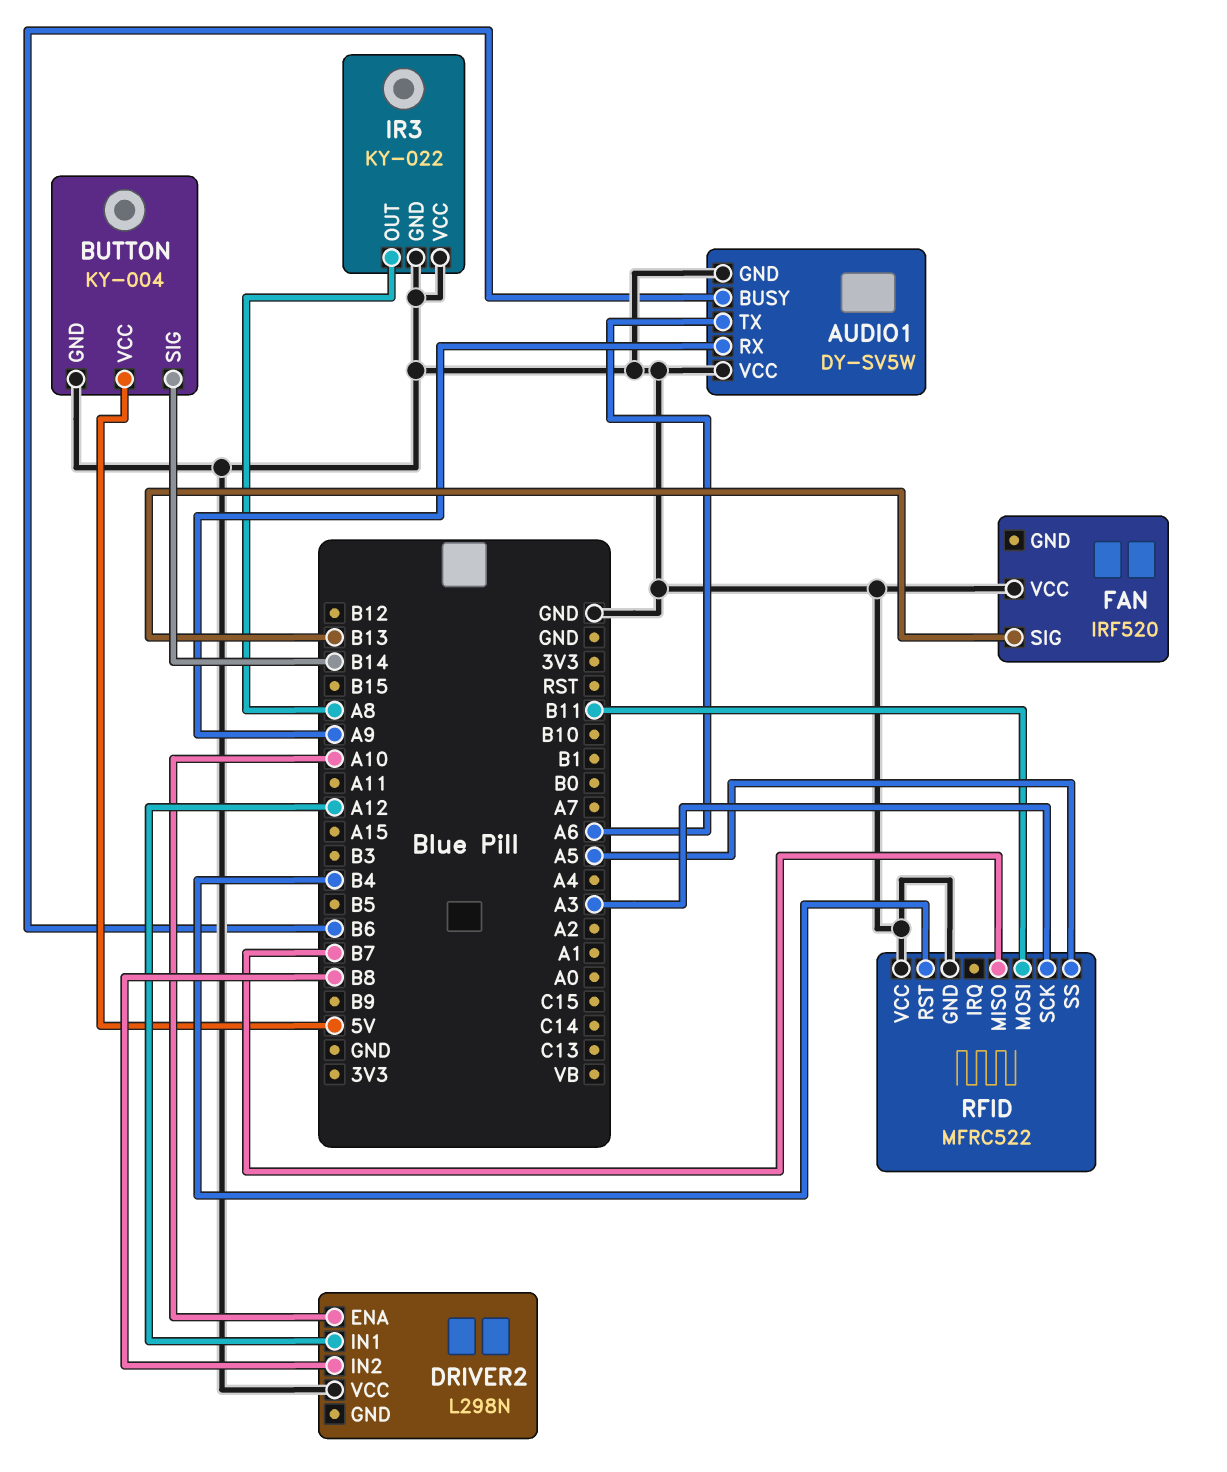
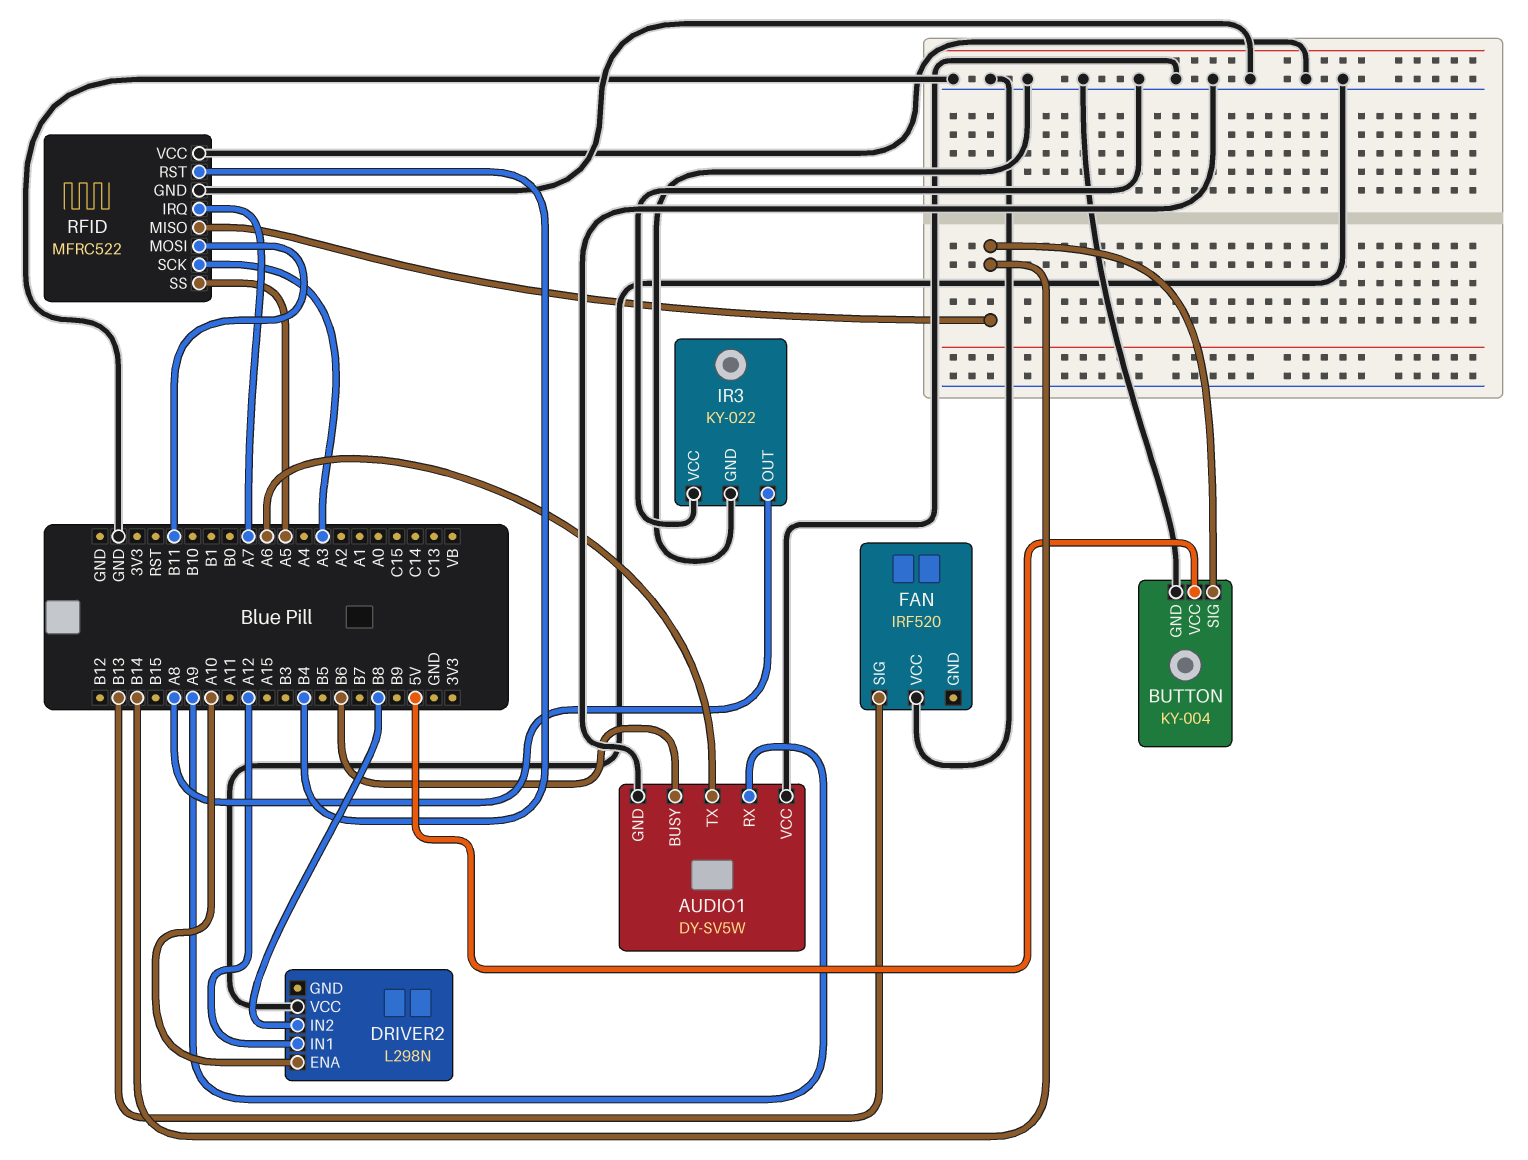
RFID pin IRQ: none -> A7
RFID pin MISO: B7 -> B14

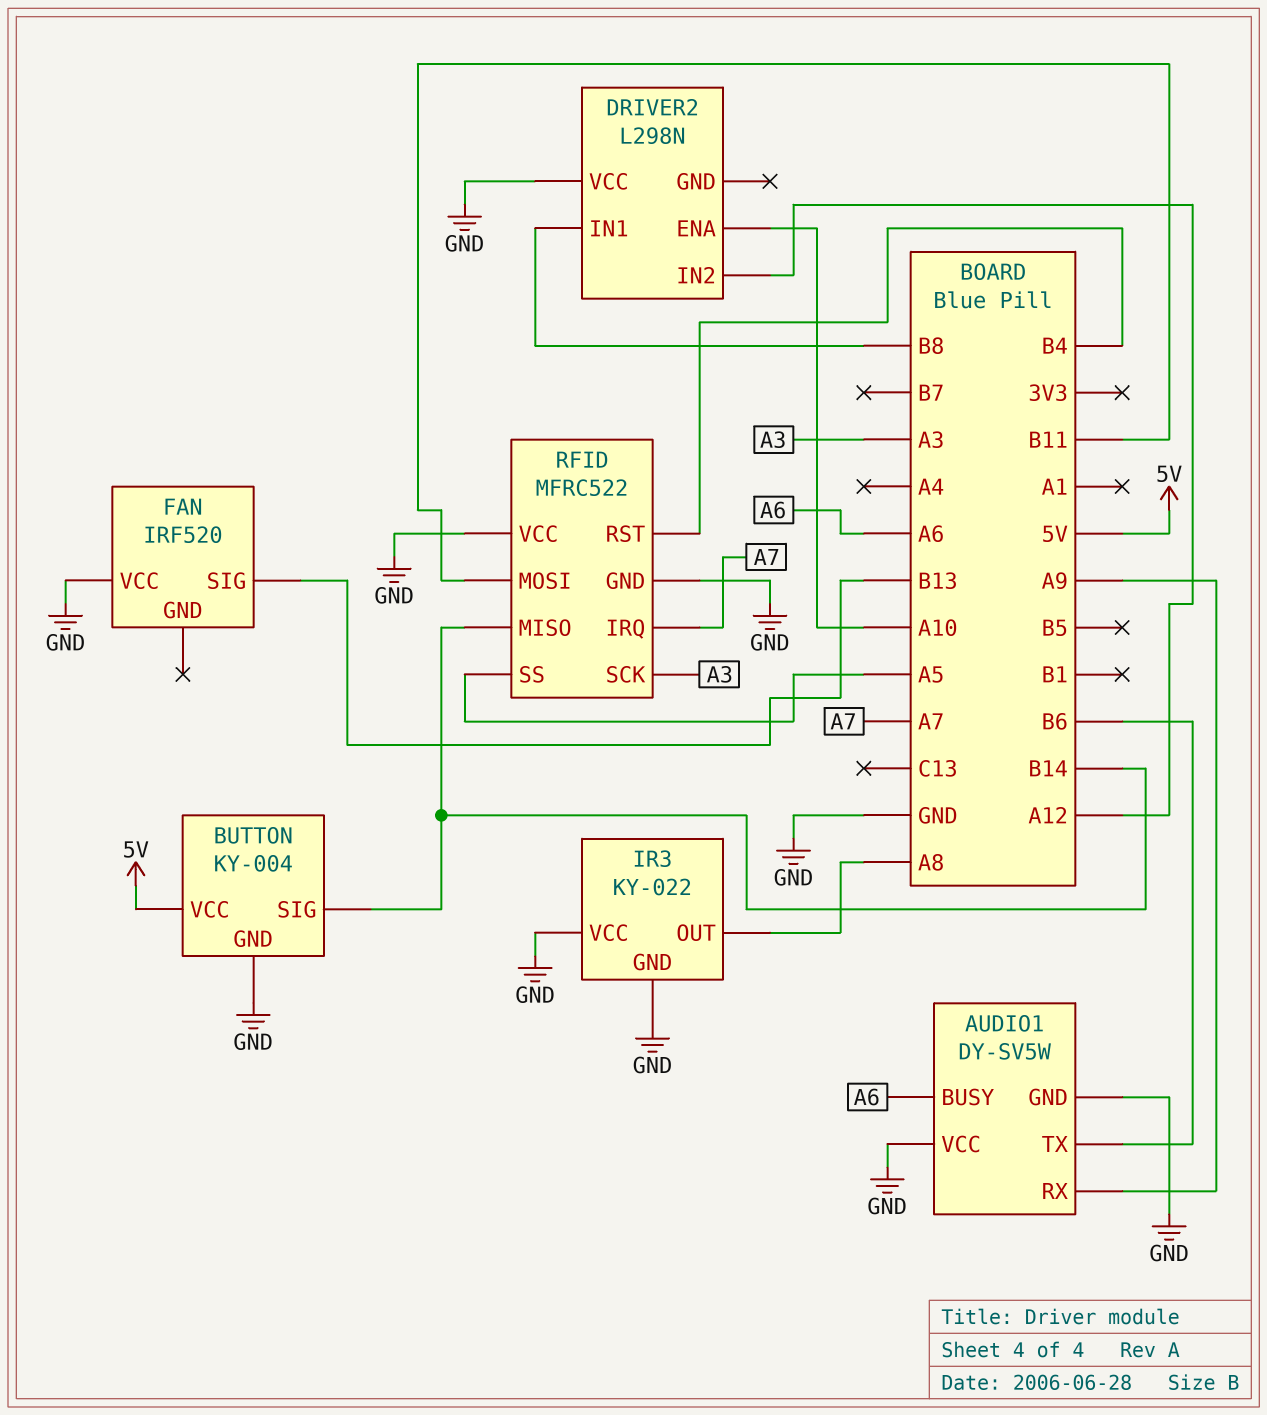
AUDIO1 pin BUSY: B6 -> A6
AUDIO1 pin TX: A6 -> B6
DRIVER2 pin IN1: A12 -> B8
DRIVER2 pin IN2: B8 -> A12

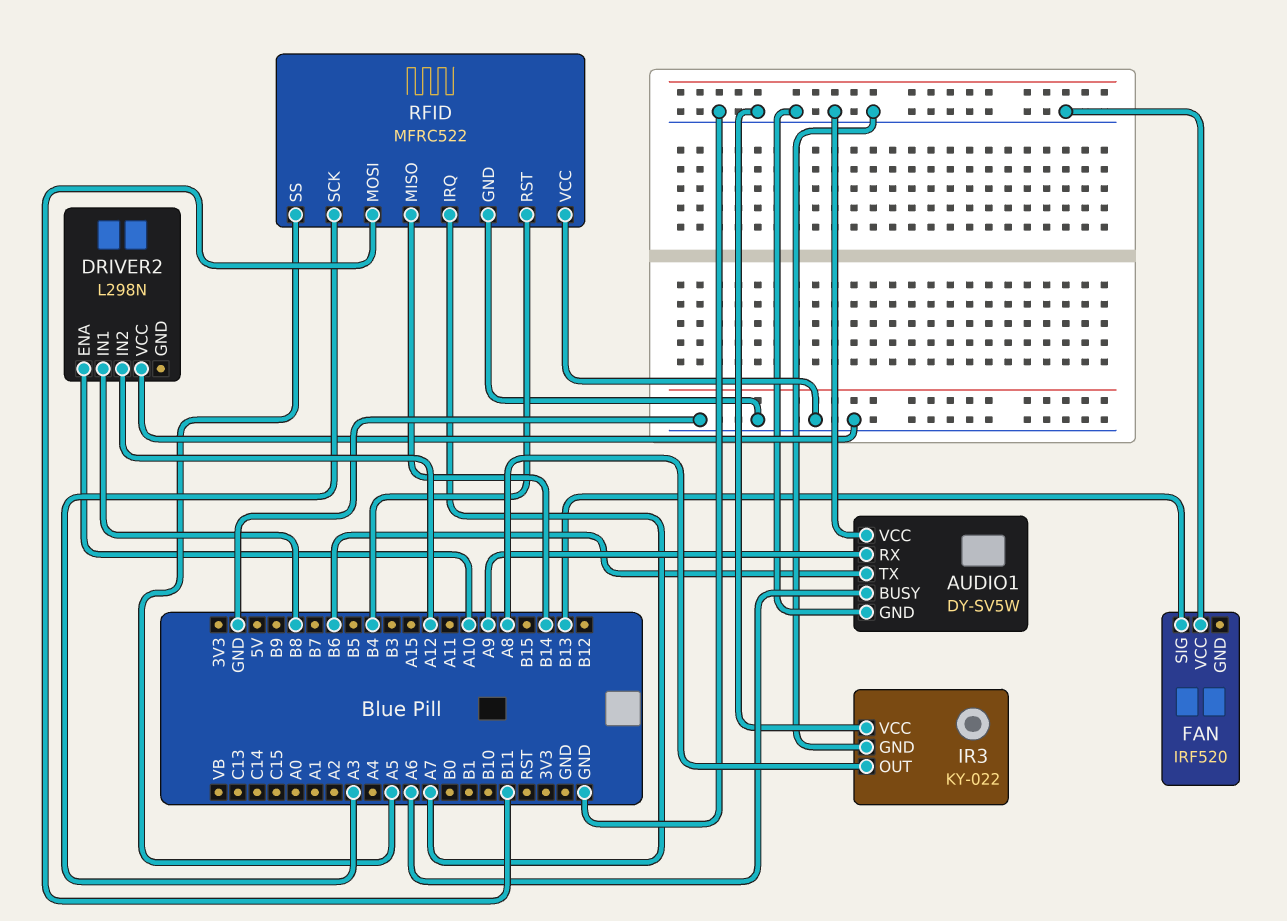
BUTTON: KY-004 -> none
BUTTON pin GND: GND -> none
BUTTON pin SIG: B14 -> none
BUTTON pin VCC: 5V -> none

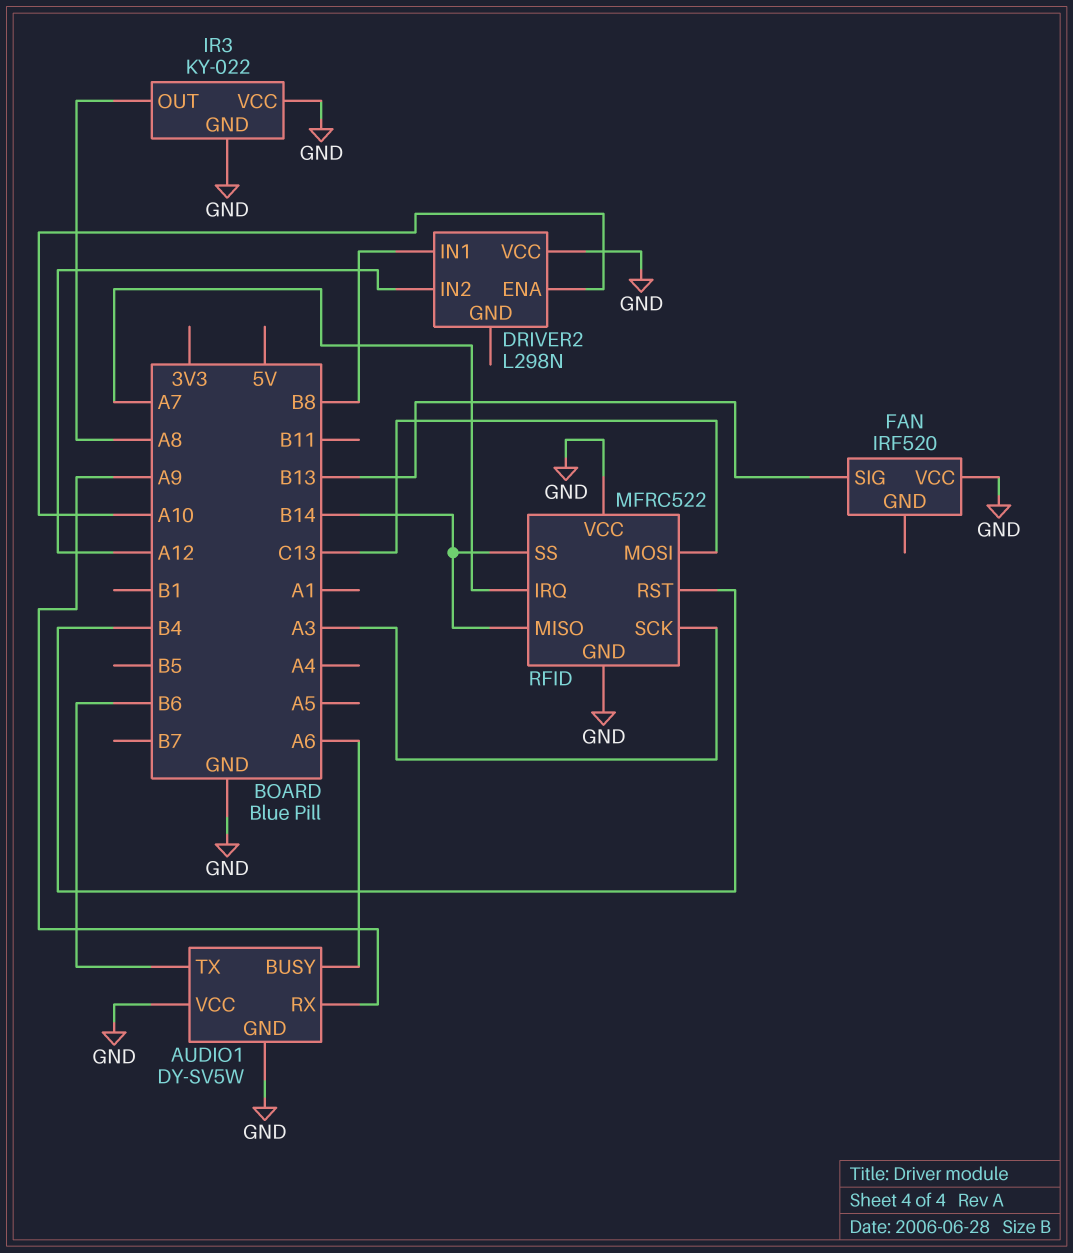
RFID pin MOSI: B11 -> C13
RFID pin SS: A5 -> B14

